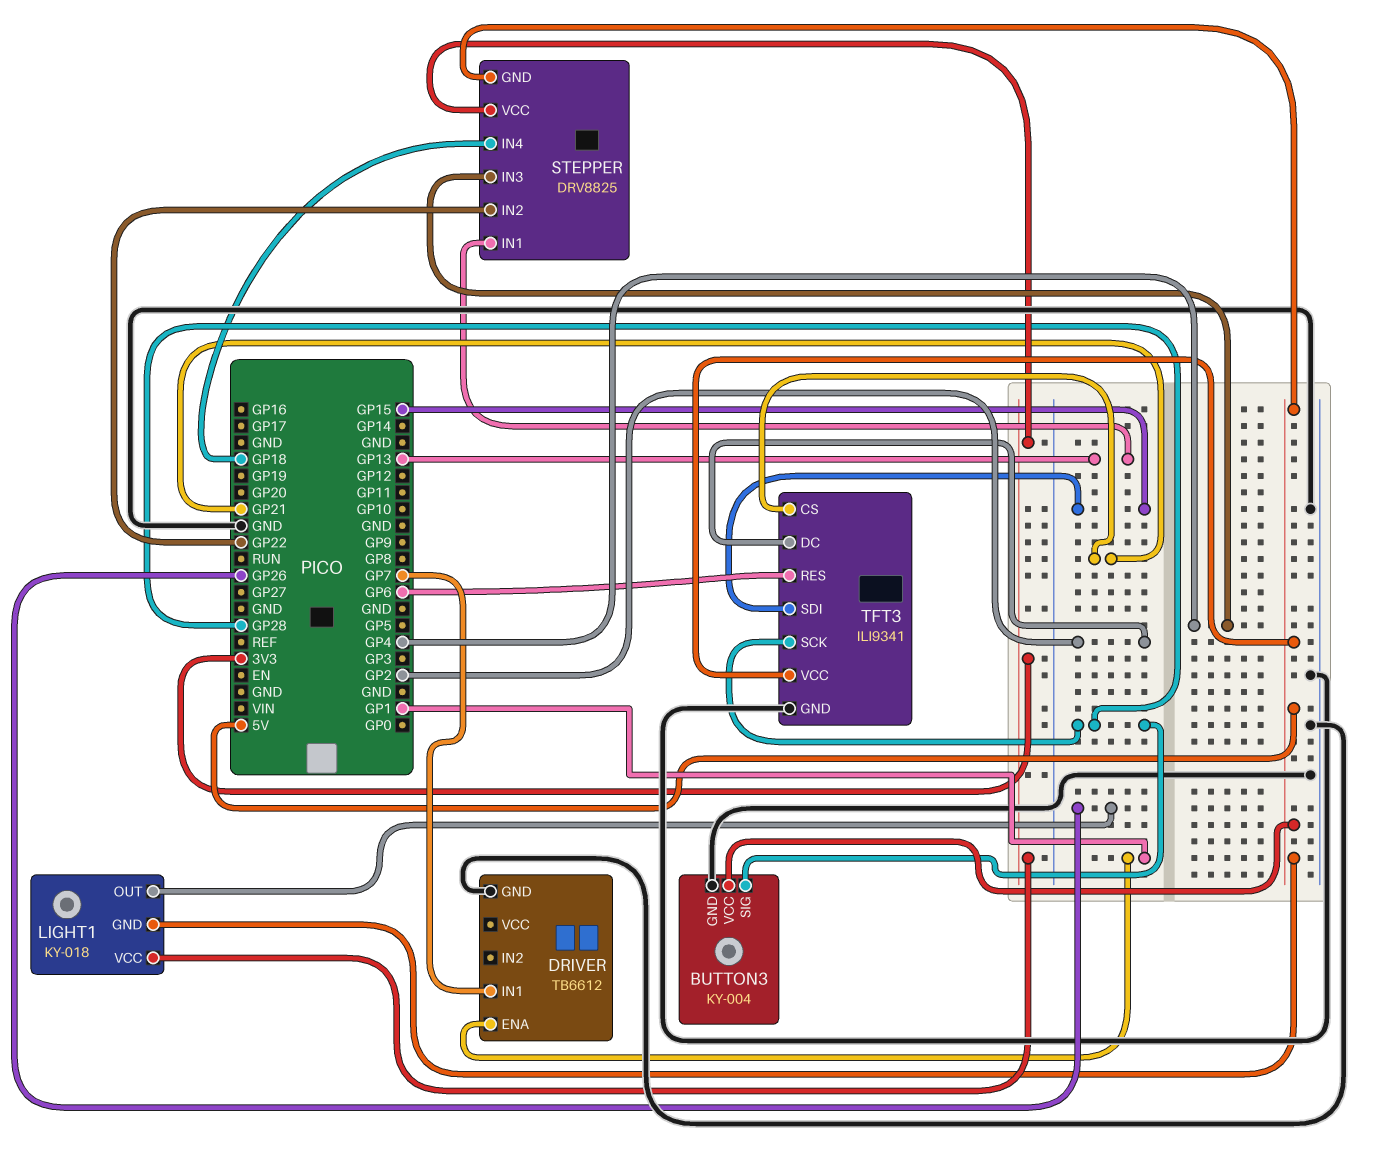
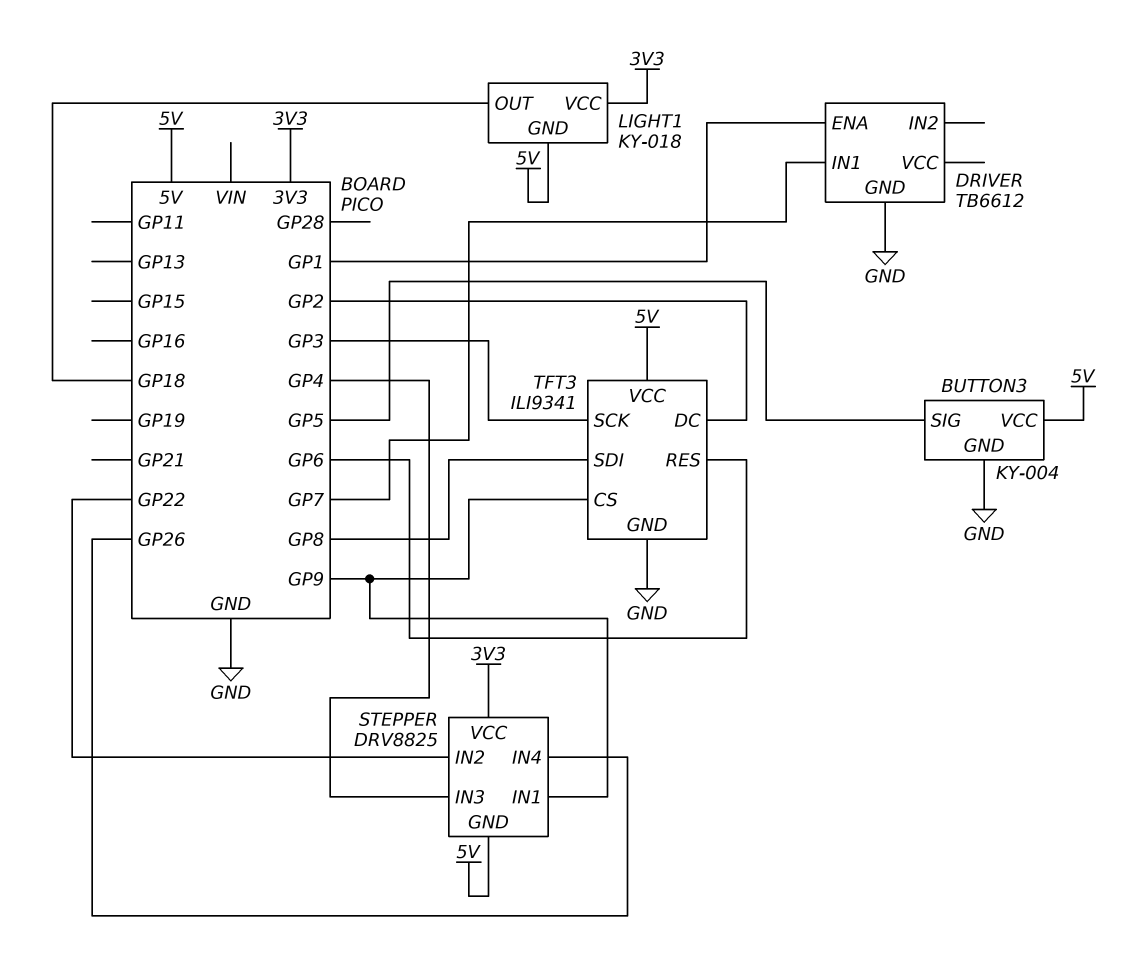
BUTTON3 pin SIG: GP28 -> GP5
LIGHT1 pin OUT: GP26 -> GP18
STEPPER pin IN1: GP13 -> GP9
STEPPER pin IN4: GP18 -> GP26
TFT3 pin CS: GP21 -> GP9
TFT3 pin SCK: GP28 -> GP3
TFT3 pin SDI: GP15 -> GP8

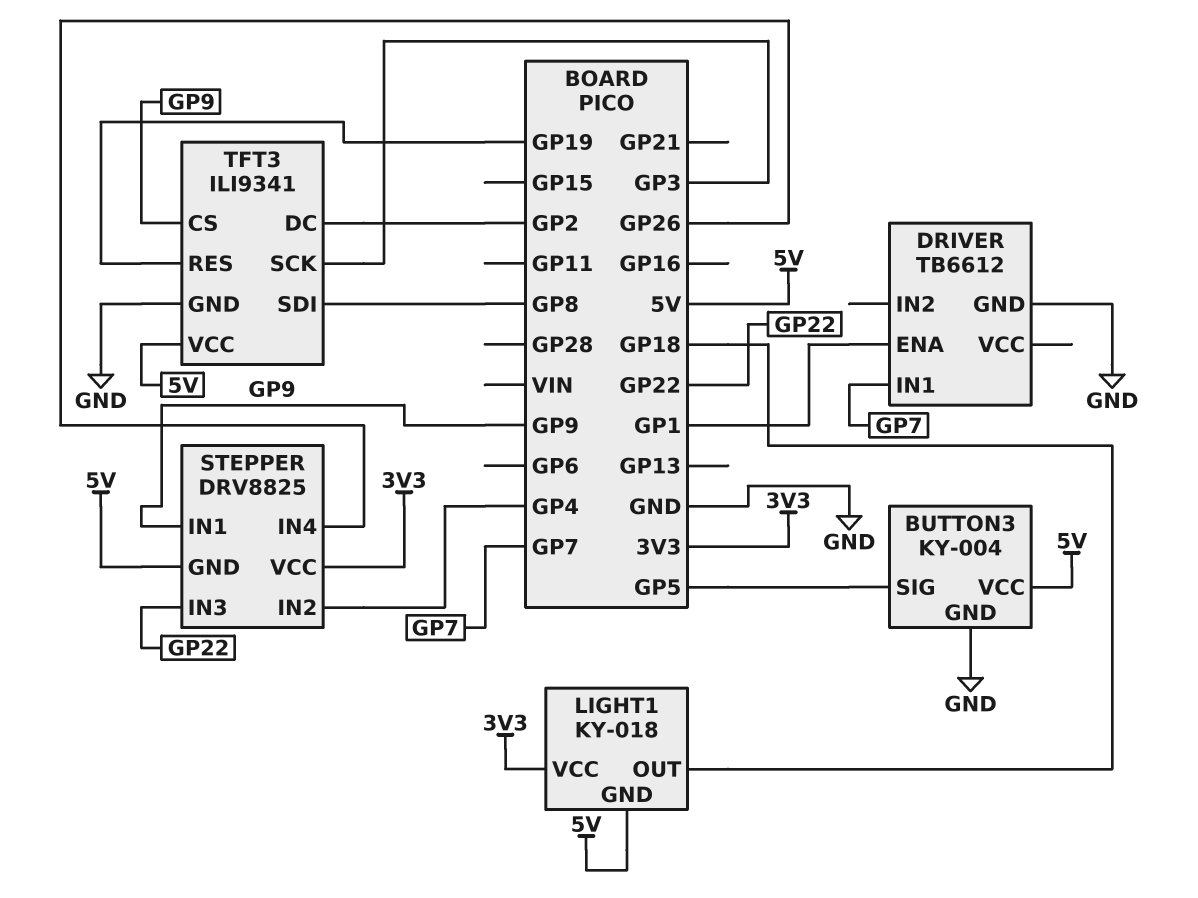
STEPPER pin IN2: GP22 -> GP4
STEPPER pin IN3: GP4 -> GP22
TFT3 pin RES: GP6 -> GP19

